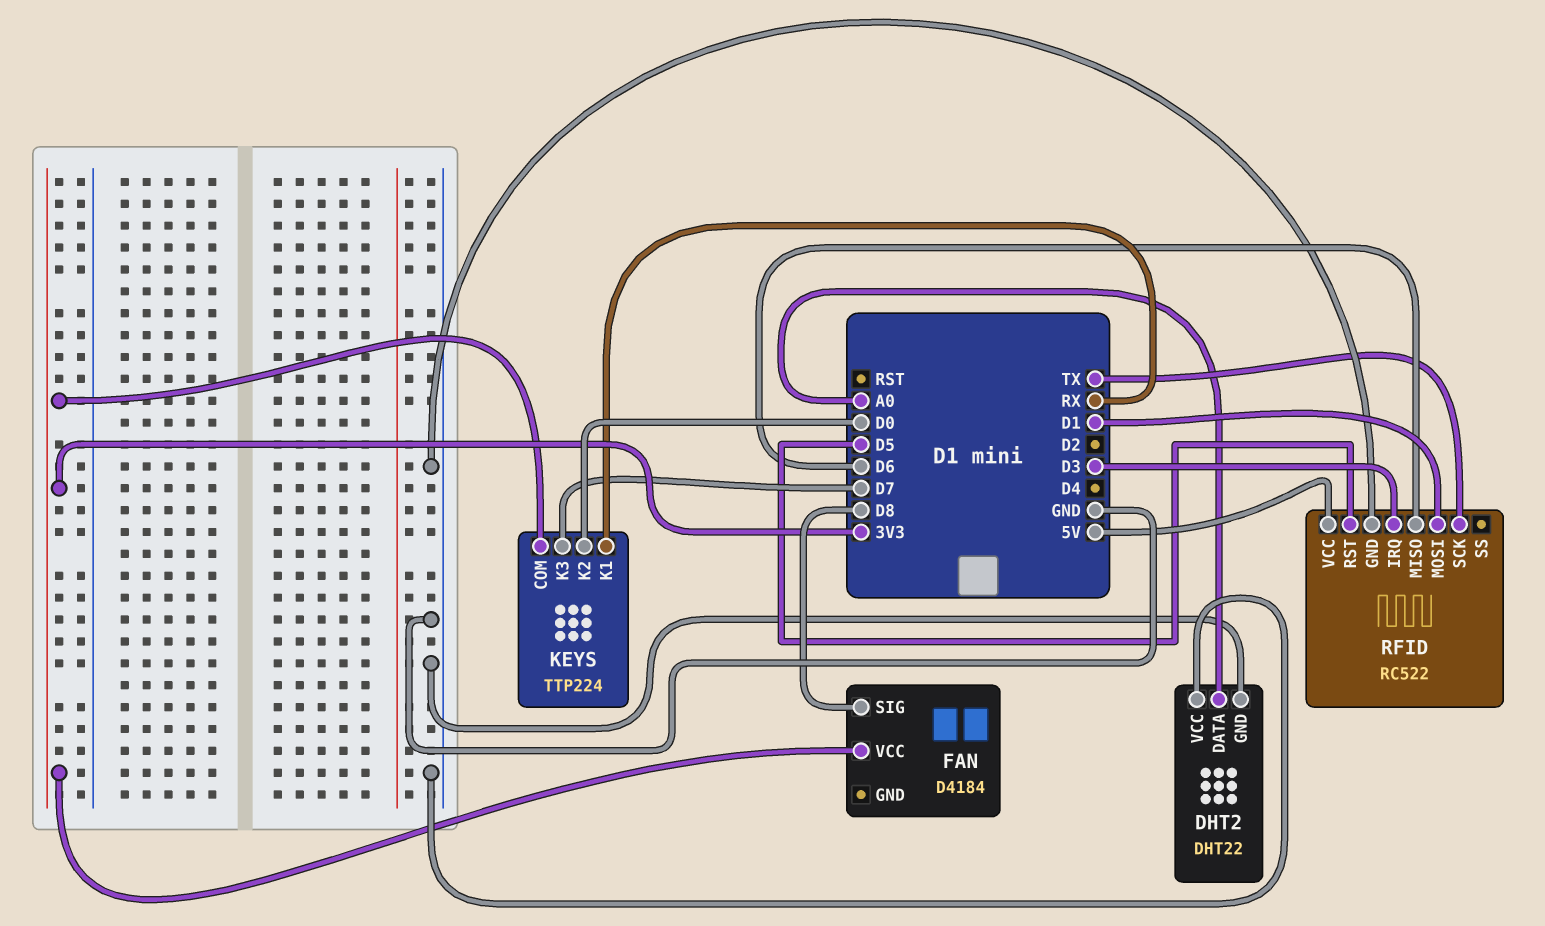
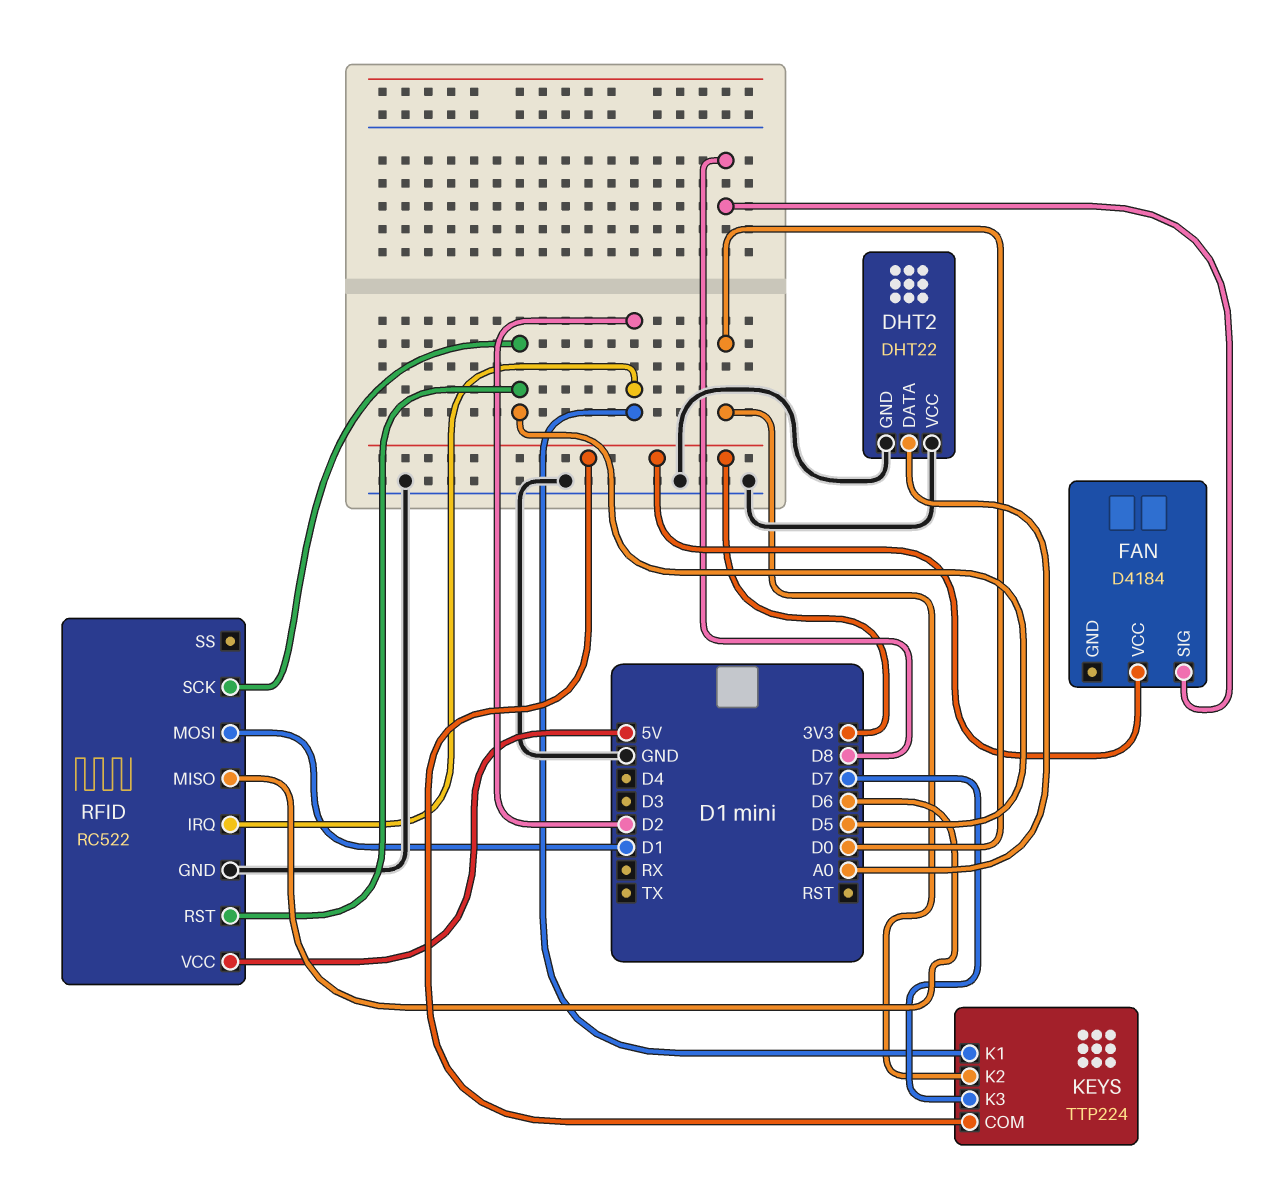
KEYS pin K1: RX -> D2
RFID pin IRQ: D3 -> D2
RFID pin SCK: TX -> D5

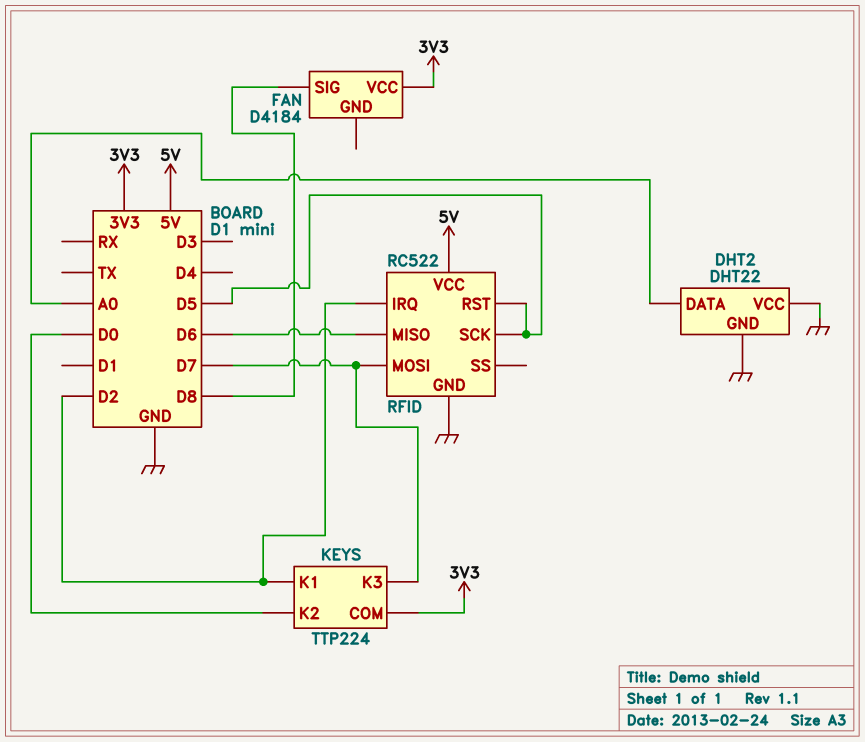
RFID pin MOSI: D1 -> D7

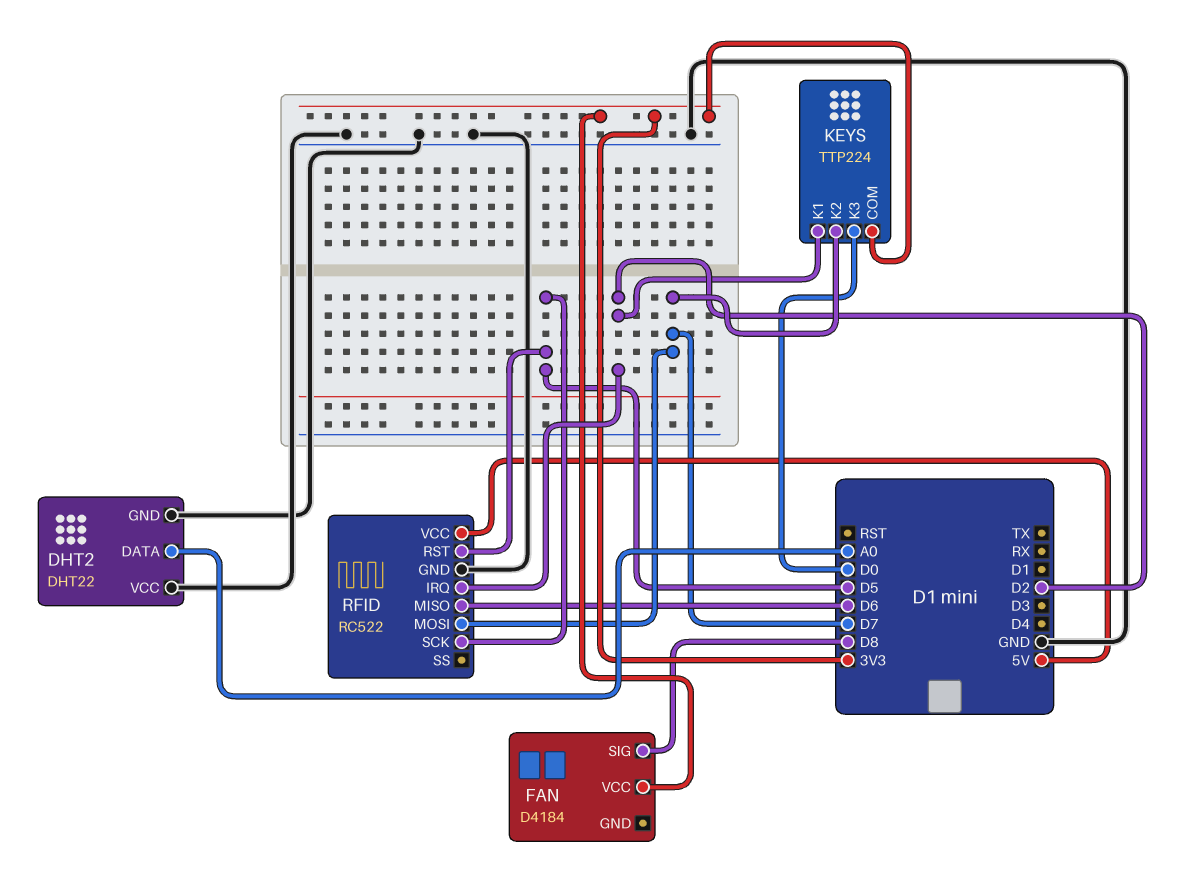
KEYS pin K2: D0 -> D7
KEYS pin K3: D7 -> D0

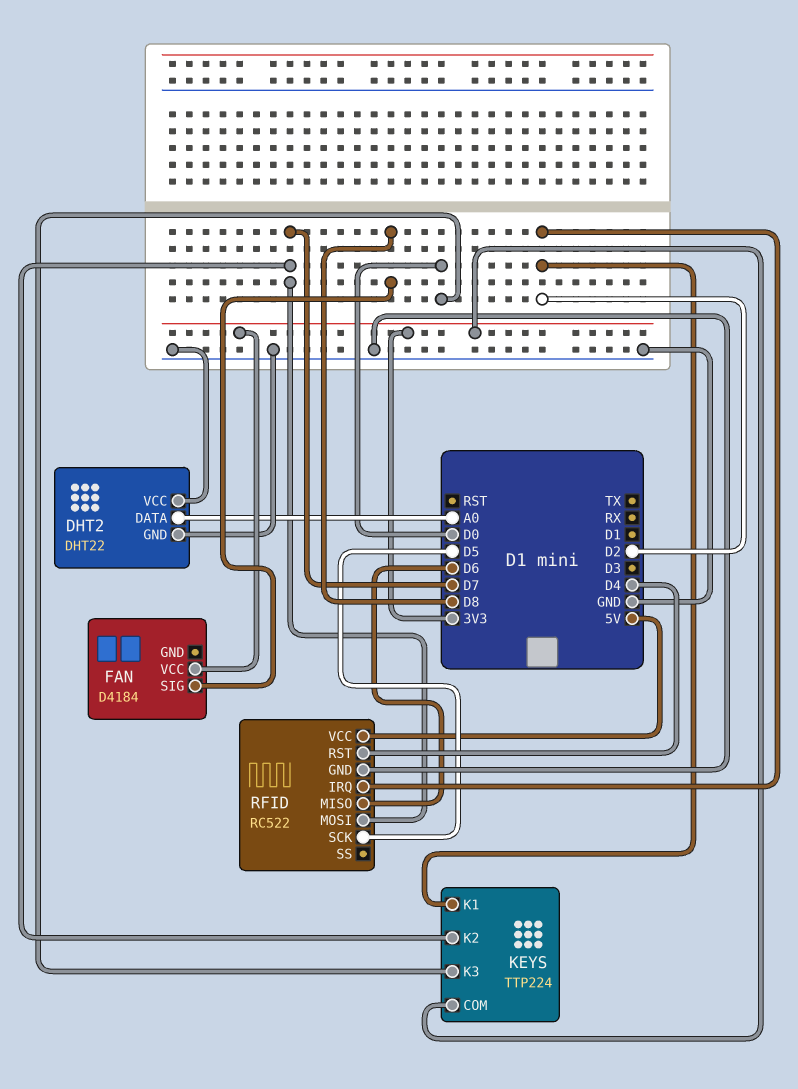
RFID pin RST: D5 -> D4

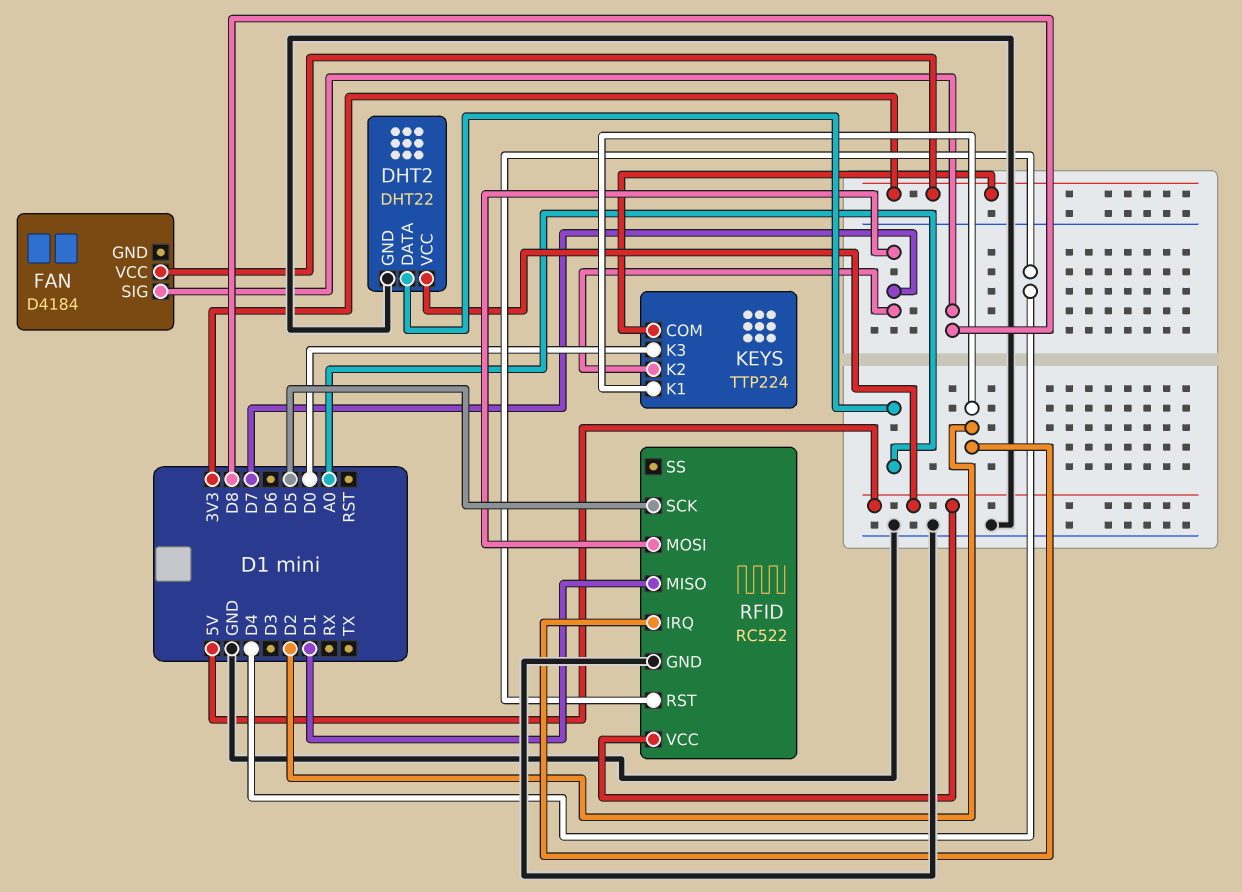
DHT2 pin VCC: GND -> 5V
RFID pin MISO: D6 -> D1

